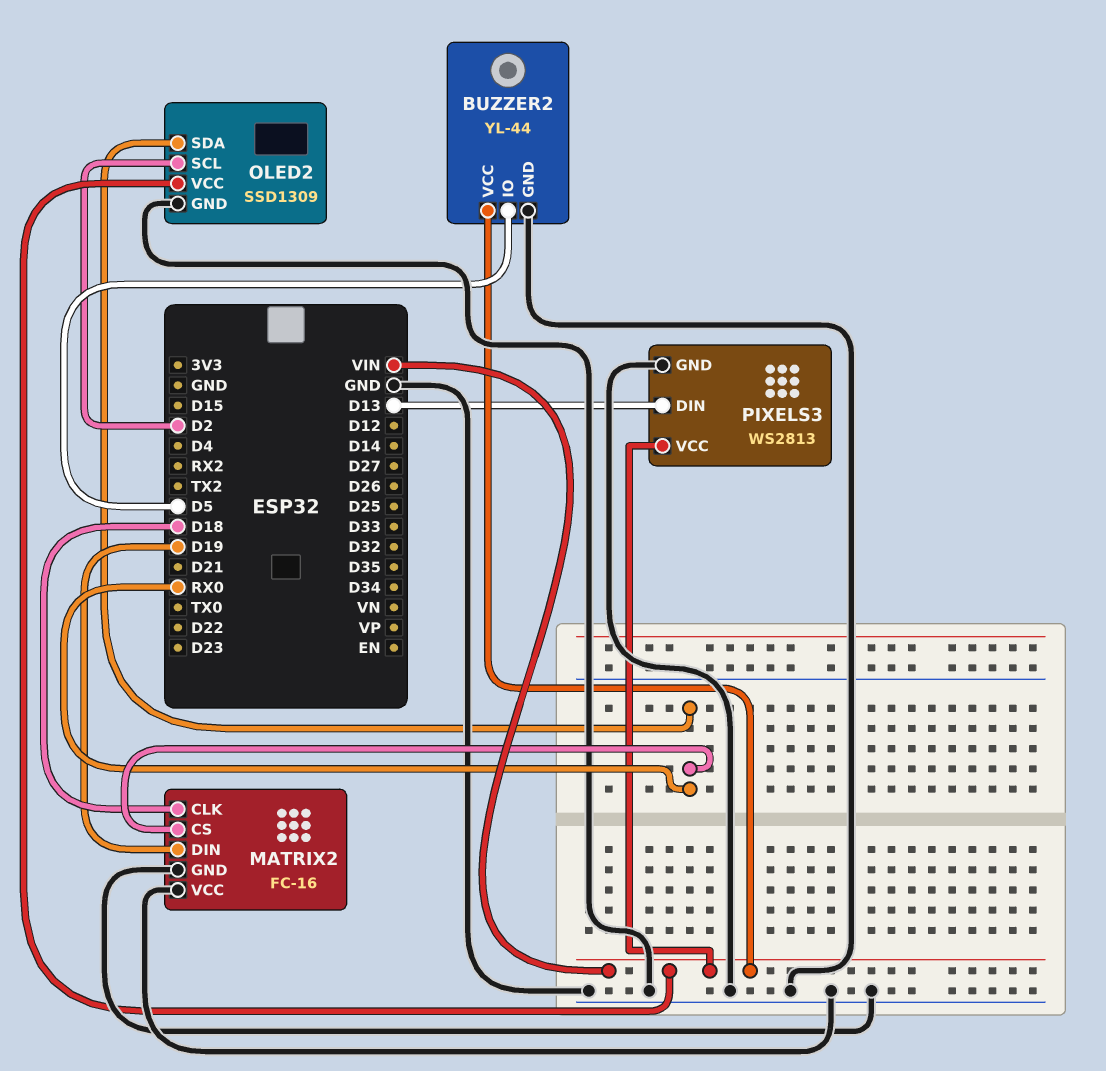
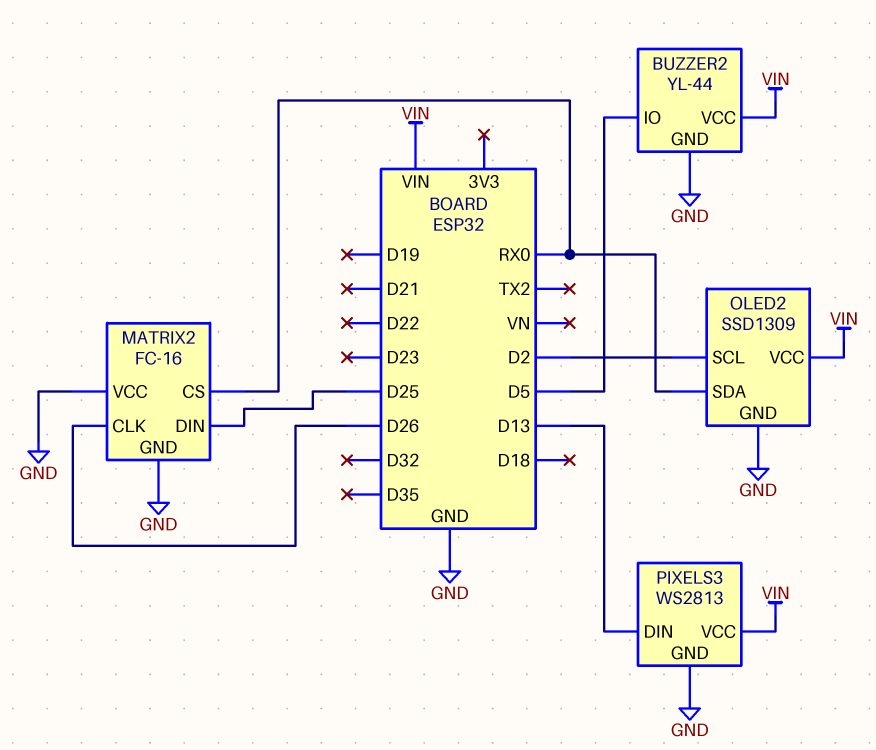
MATRIX2 pin CLK: D18 -> D26
MATRIX2 pin DIN: D19 -> D25

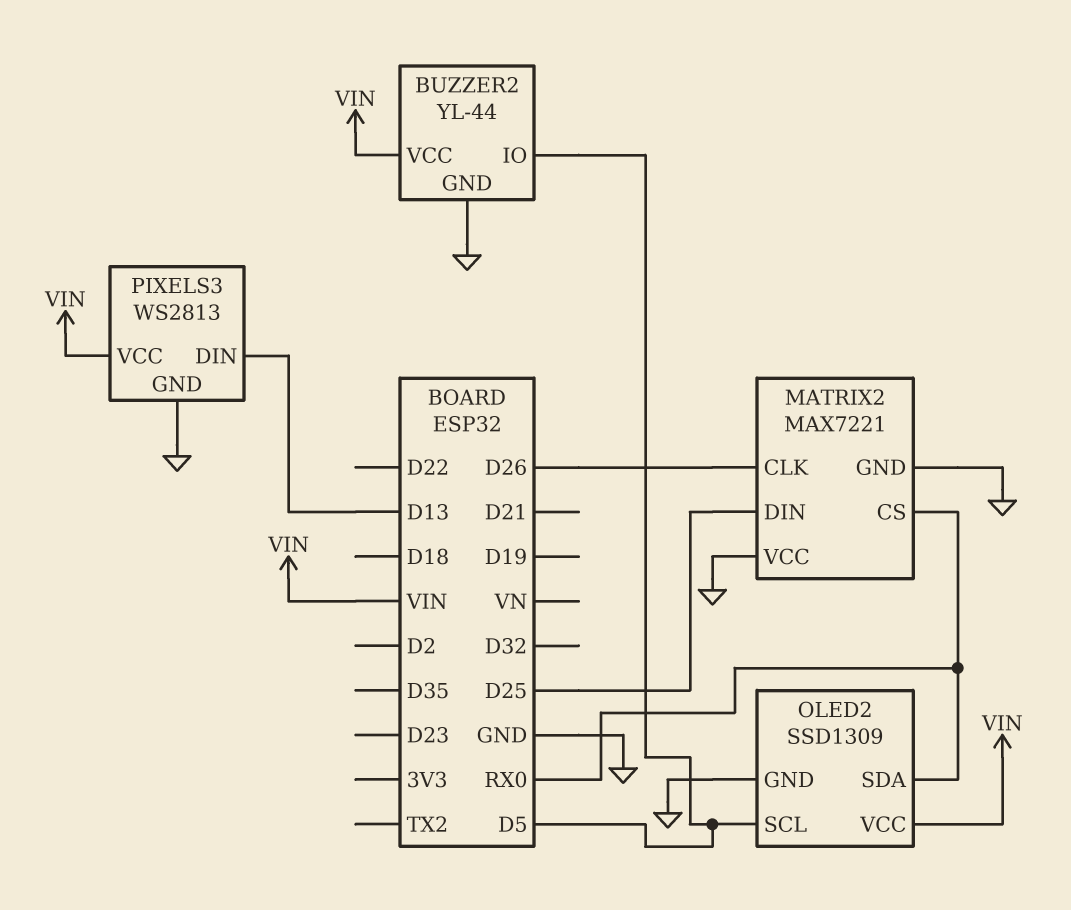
MATRIX2: FC-16 -> MAX7221
OLED2 pin SCL: D2 -> D5

